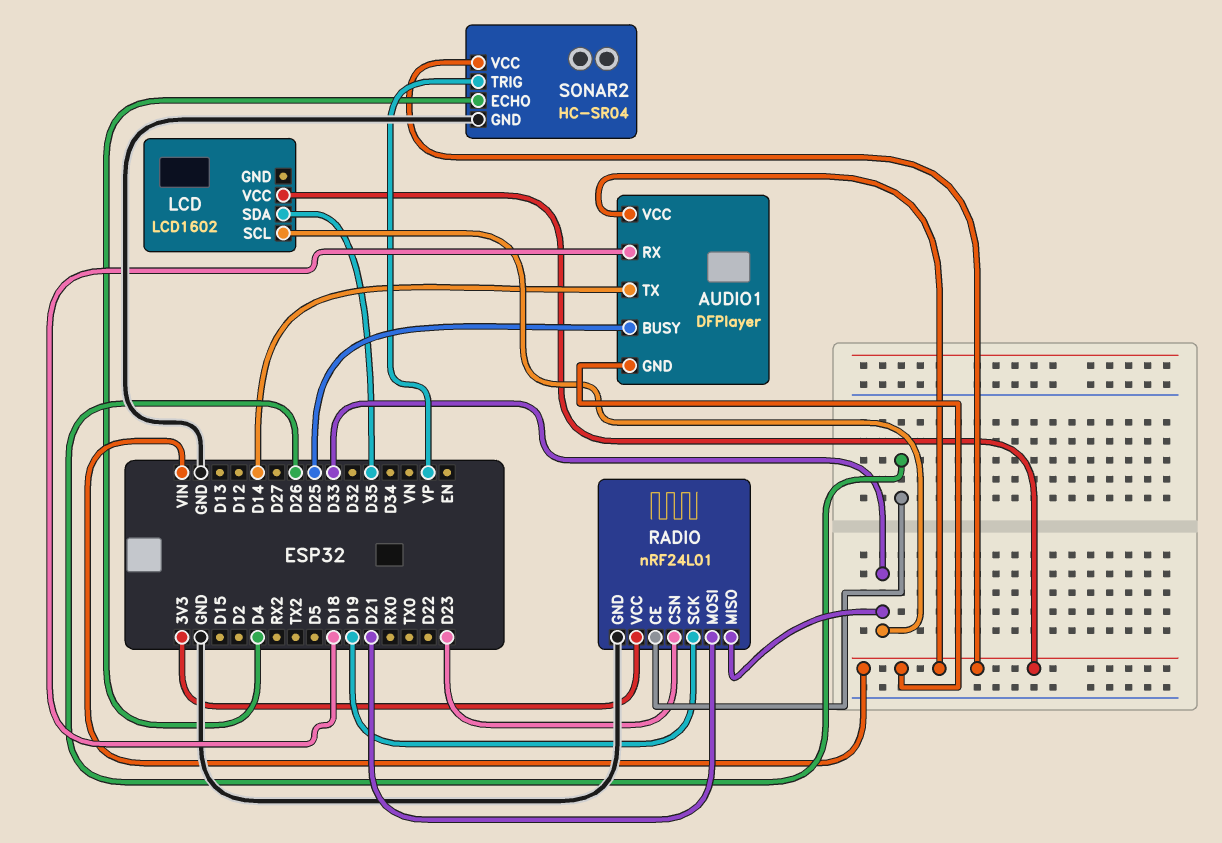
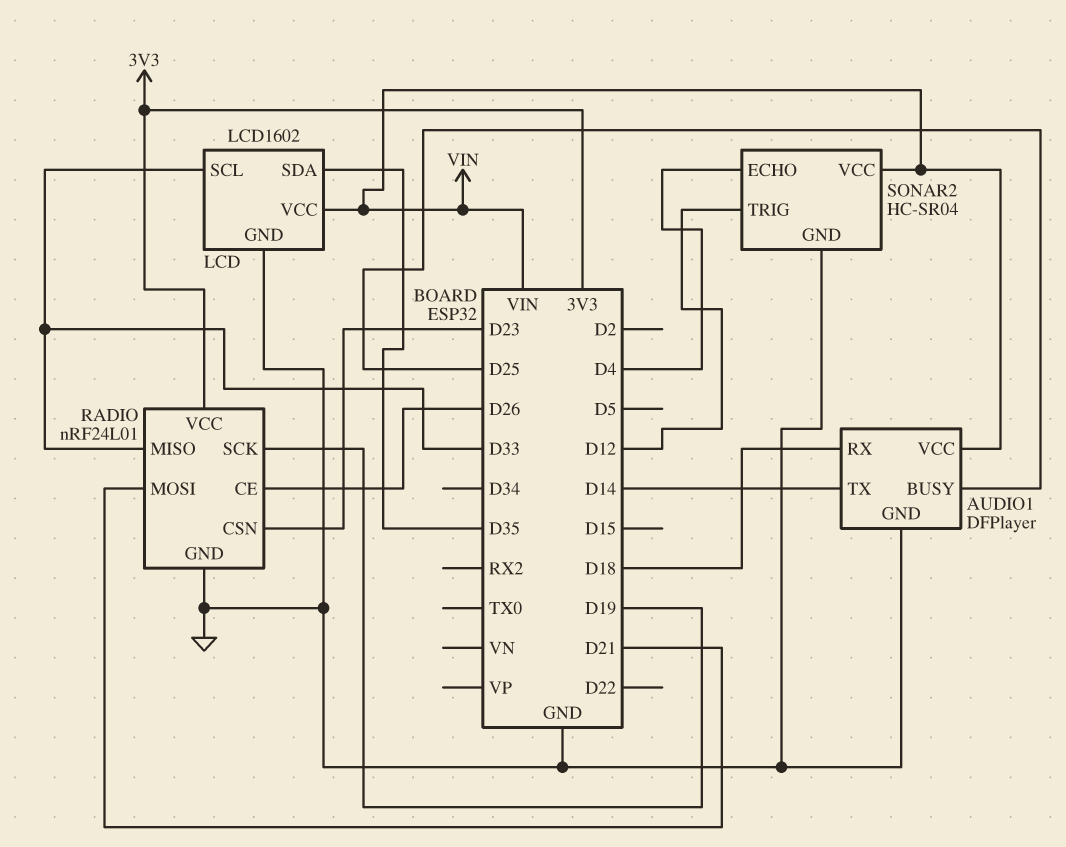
AUDIO1 pin GND: VIN -> GND
LCD pin GND: none -> GND
SONAR2 pin TRIG: VP -> D12

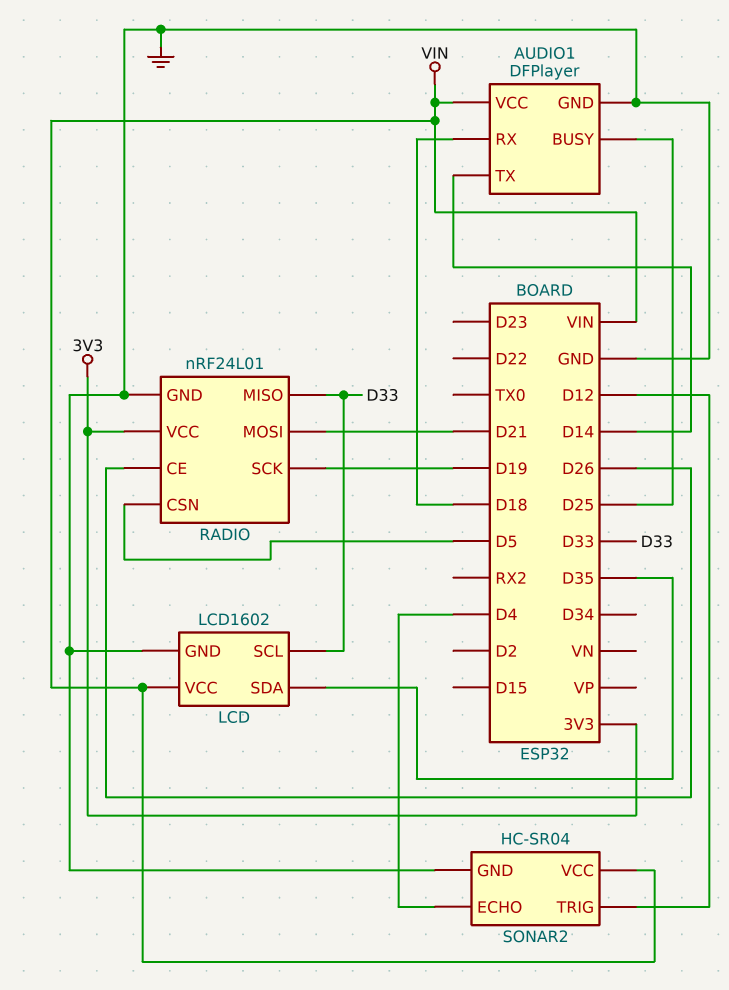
RADIO pin CSN: D23 -> D5

